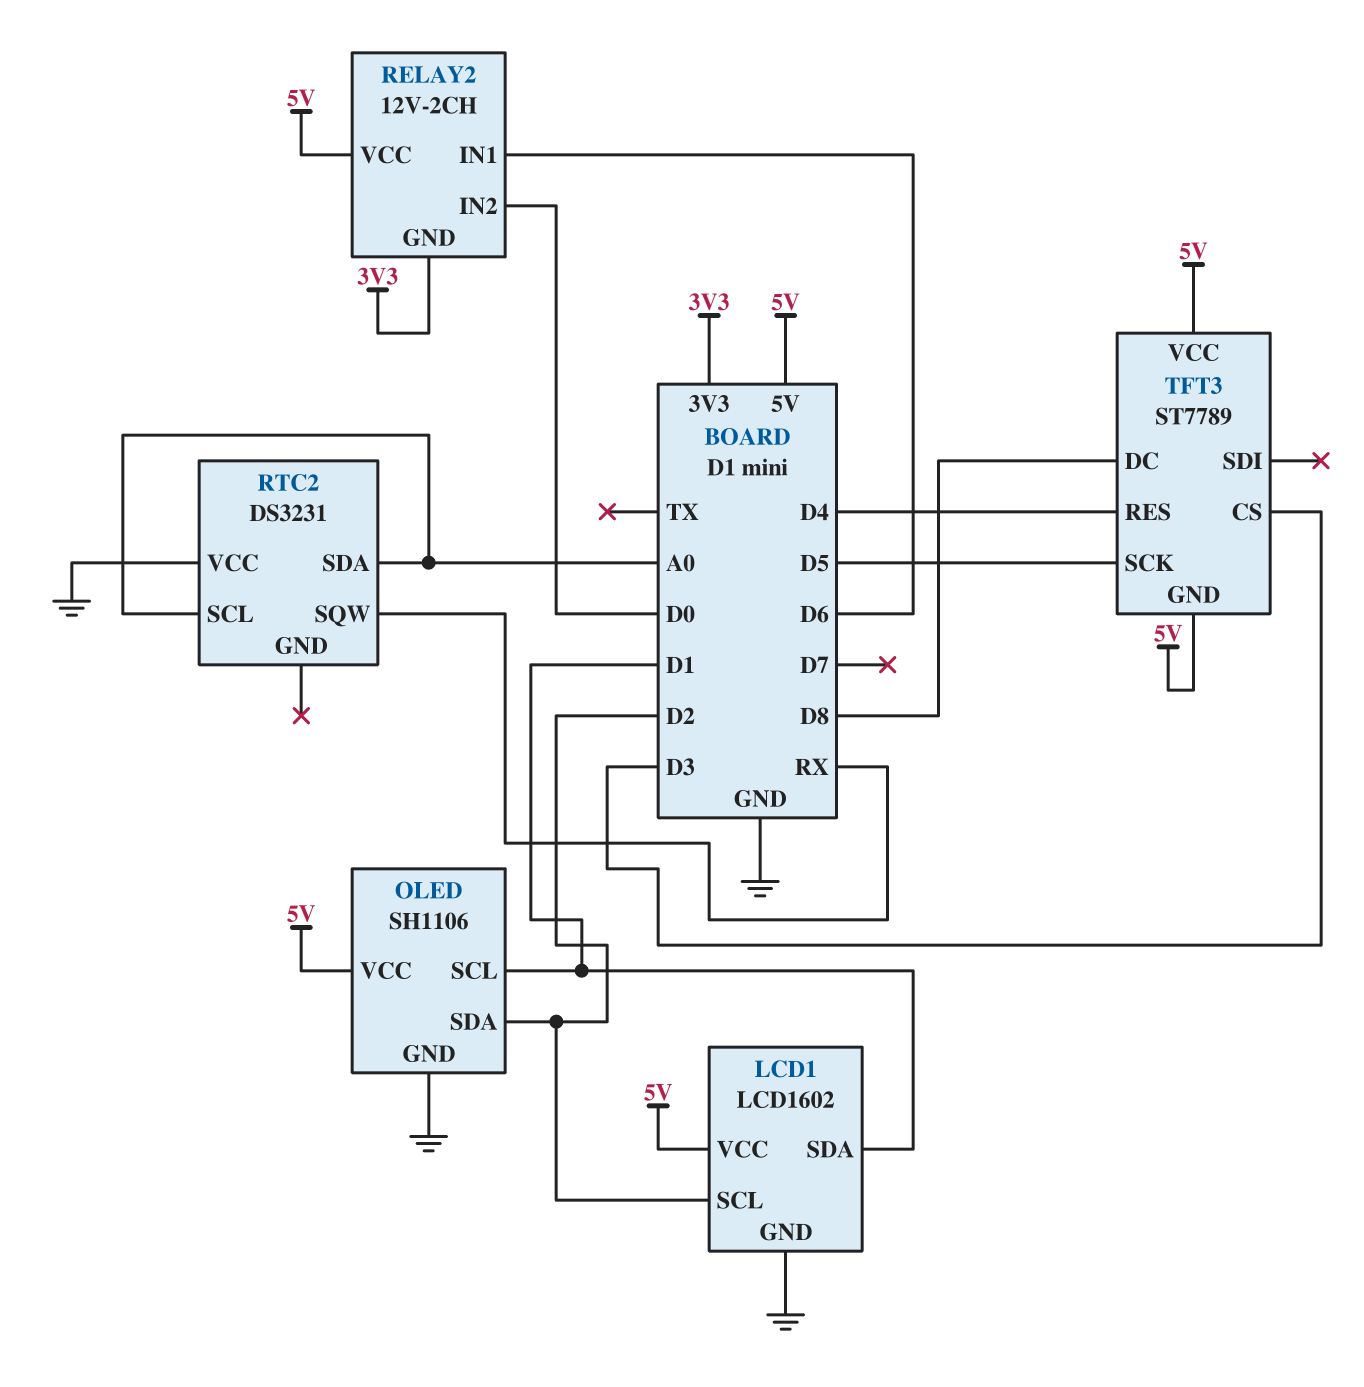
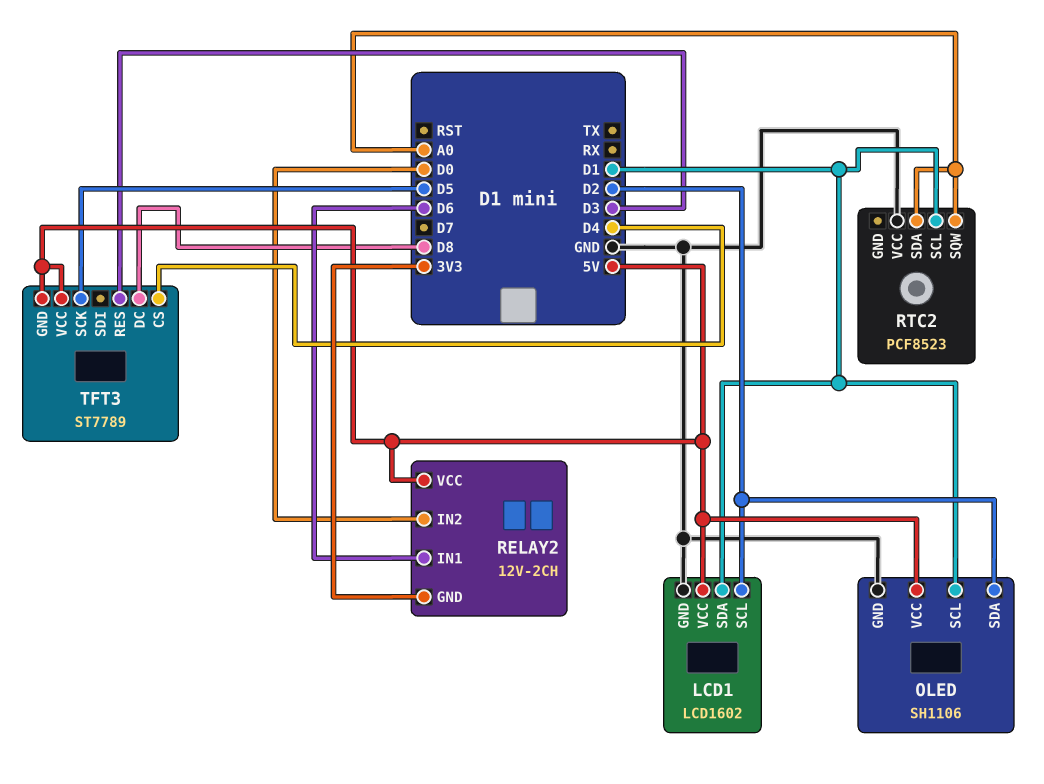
RTC2: DS3231 -> PCF8523
RTC2 pin SCL: A0 -> D1
RTC2 pin SQW: RX -> A0
TFT3 pin CS: D3 -> D4
TFT3 pin RES: D4 -> D3

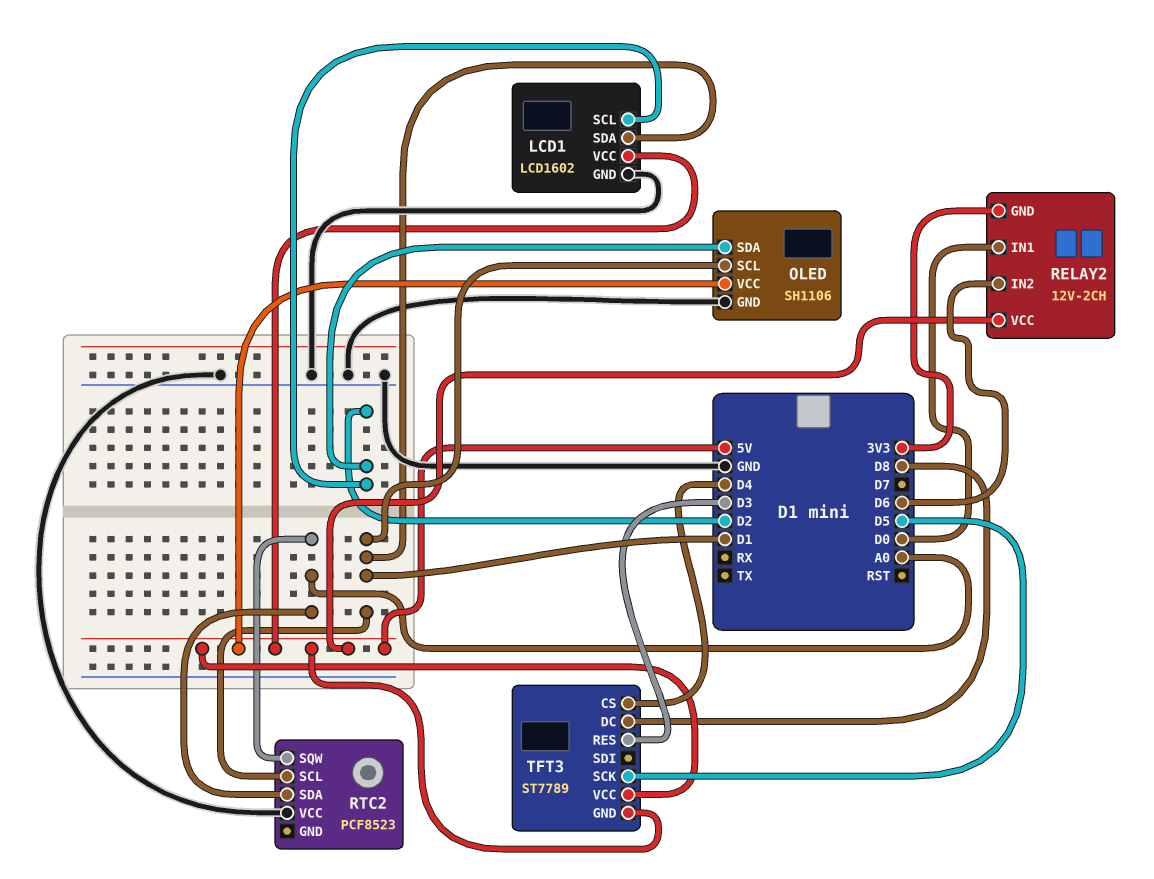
RELAY2 pin IN1: D6 -> D0
RELAY2 pin IN2: D0 -> D6

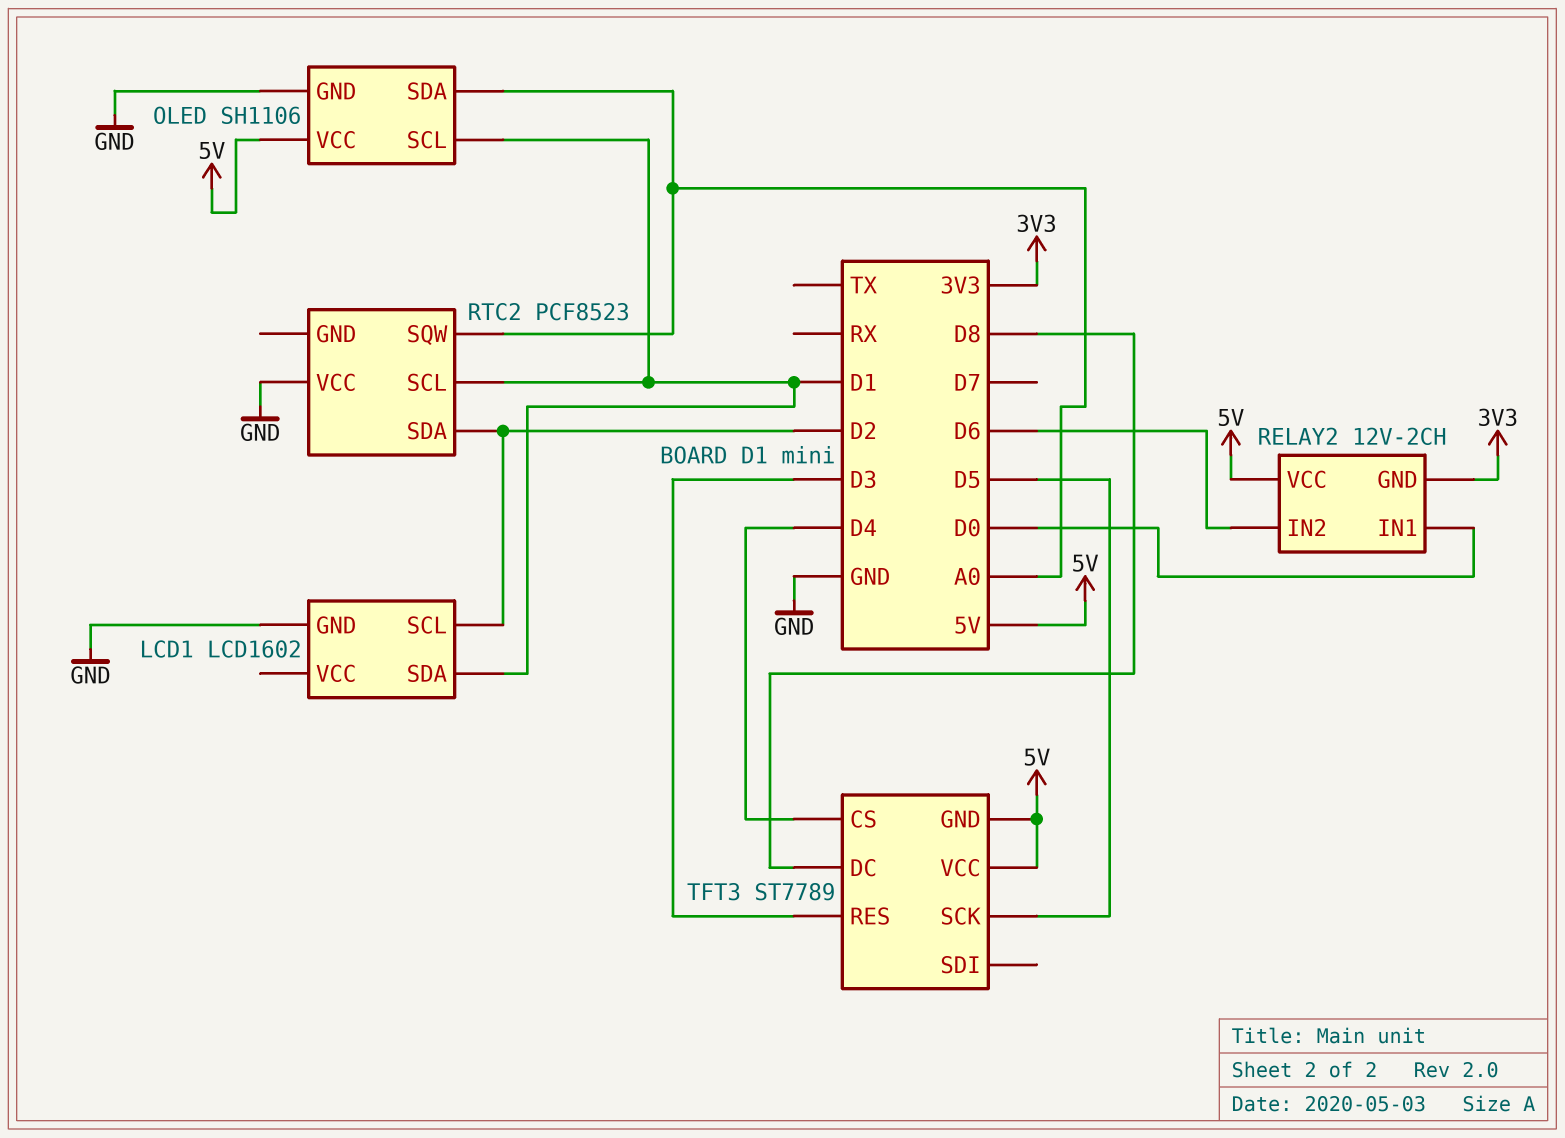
LCD1 pin VCC: 5V -> none
OLED pin SDA: D2 -> A0
RTC2 pin SDA: A0 -> D2

